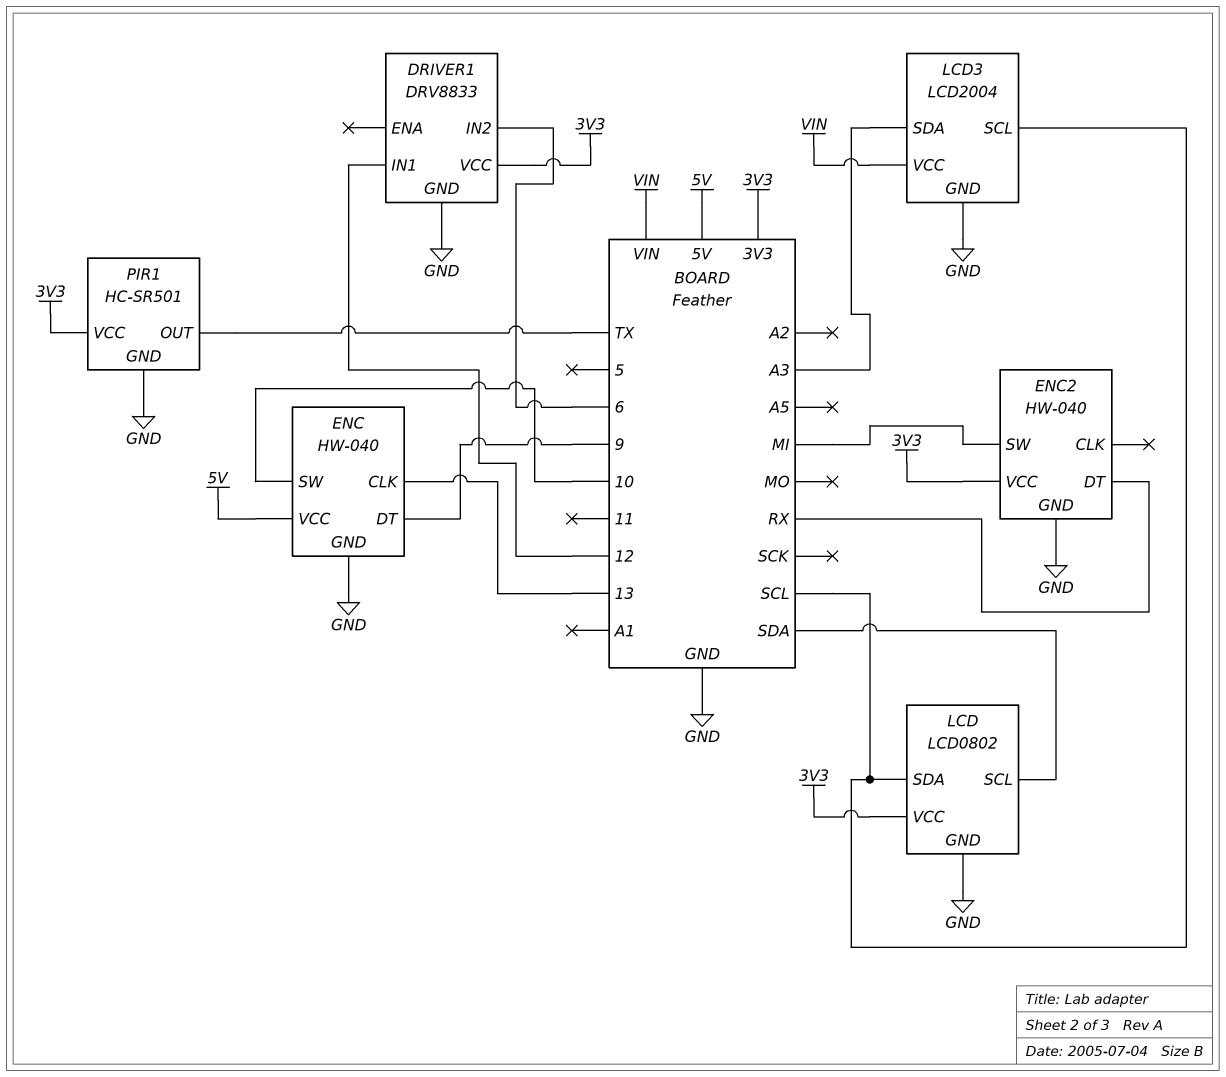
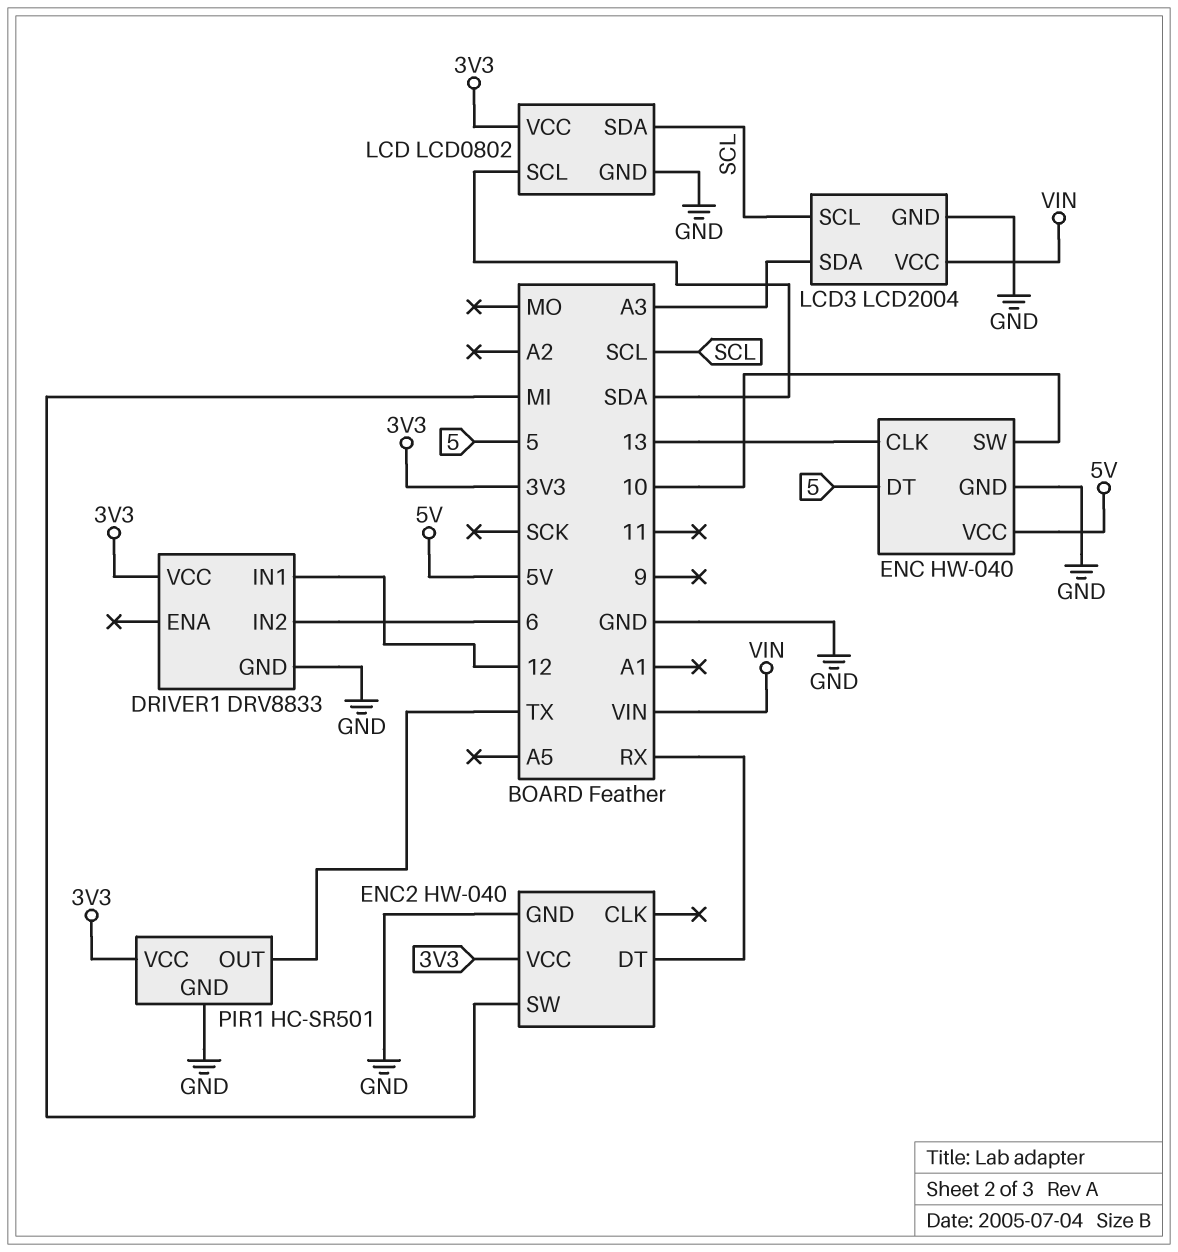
ENC pin DT: 9 -> 5

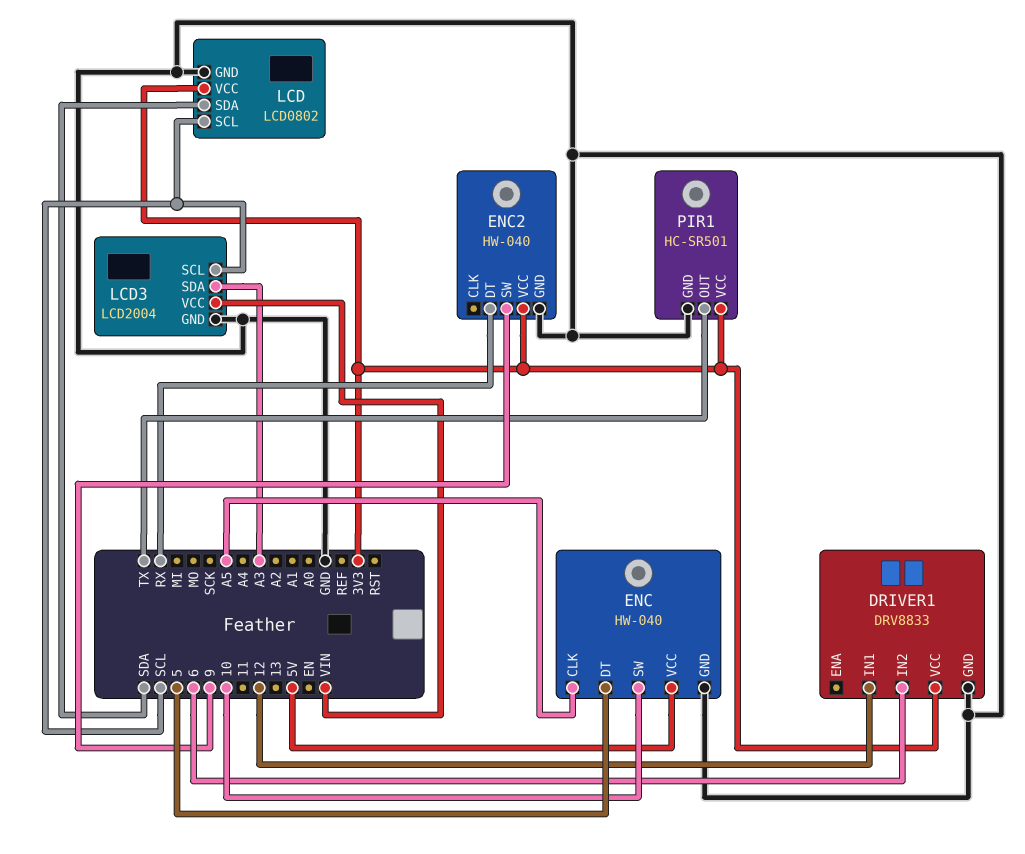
ENC pin CLK: 13 -> A5
ENC2 pin SW: MI -> 9
LCD pin SCL: SDA -> SCL
LCD pin SDA: SCL -> SDA

